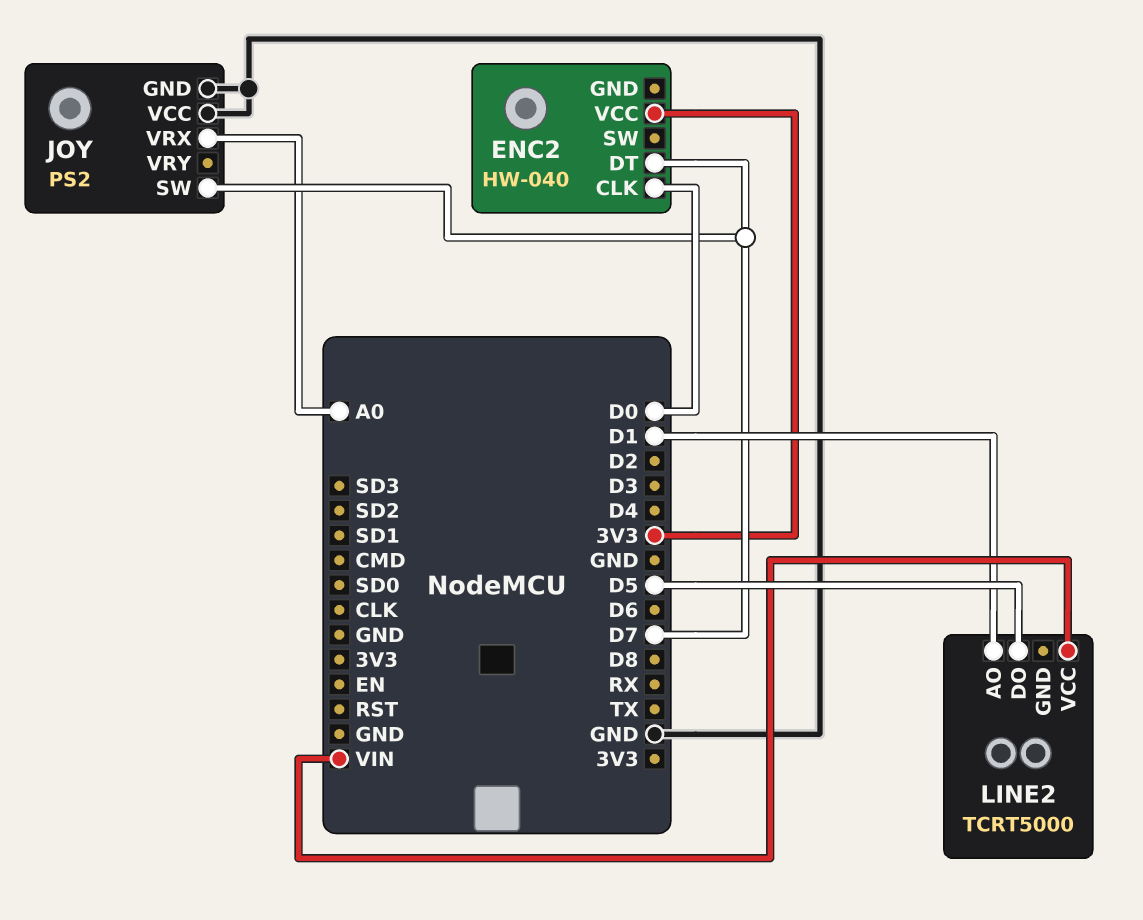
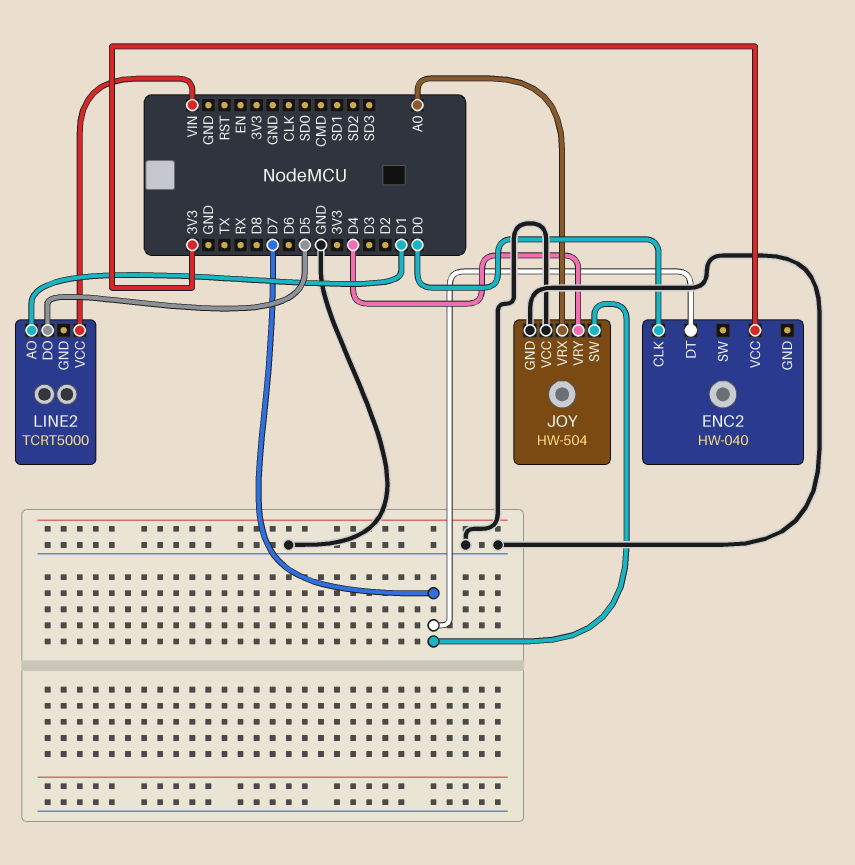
JOY: PS2 -> HW-504
JOY pin VRY: none -> D4

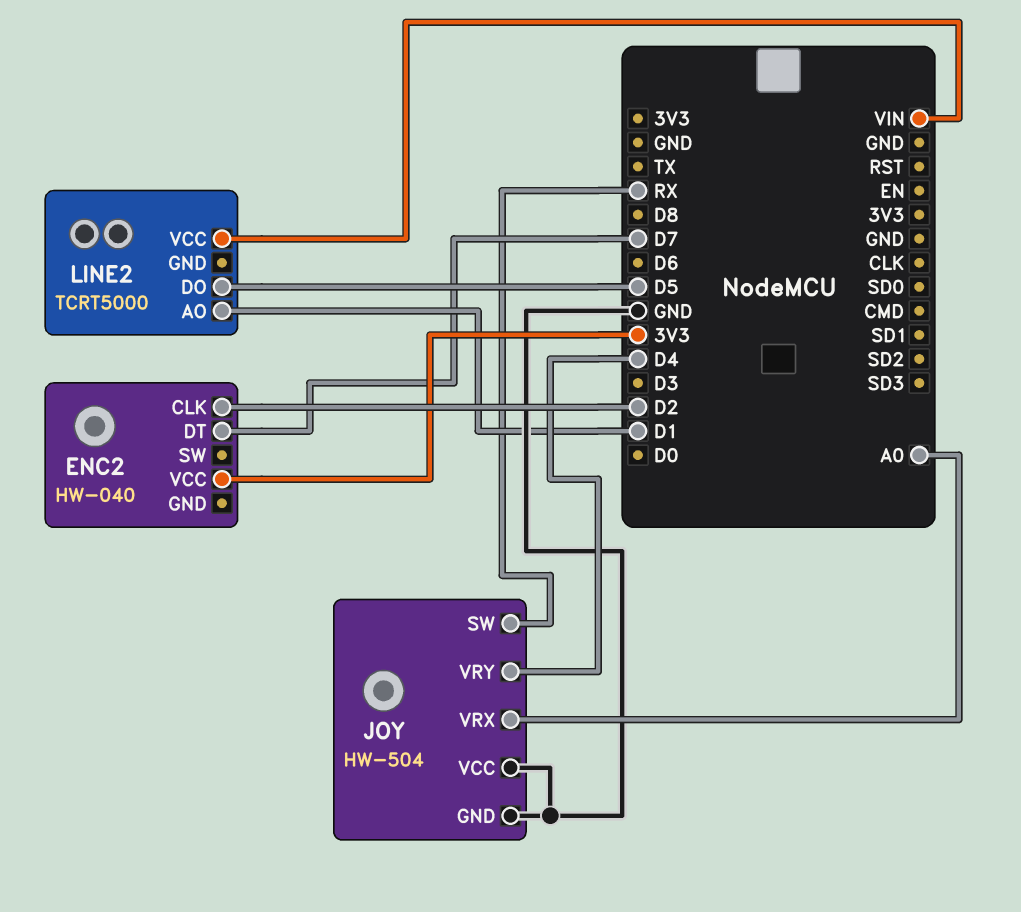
ENC2 pin CLK: D0 -> D2
JOY pin SW: D7 -> RX

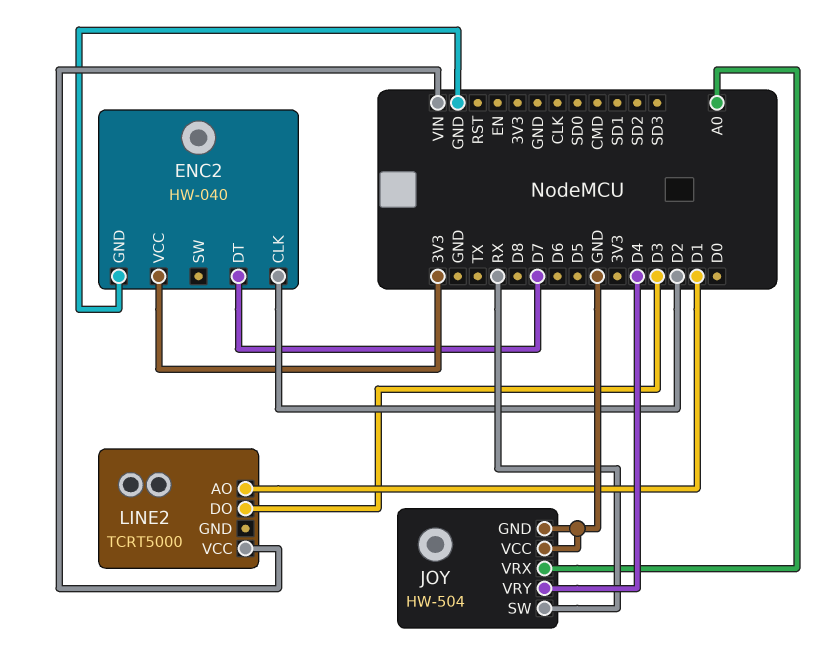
ENC2 pin GND: none -> GND
LINE2 pin DO: D5 -> D3

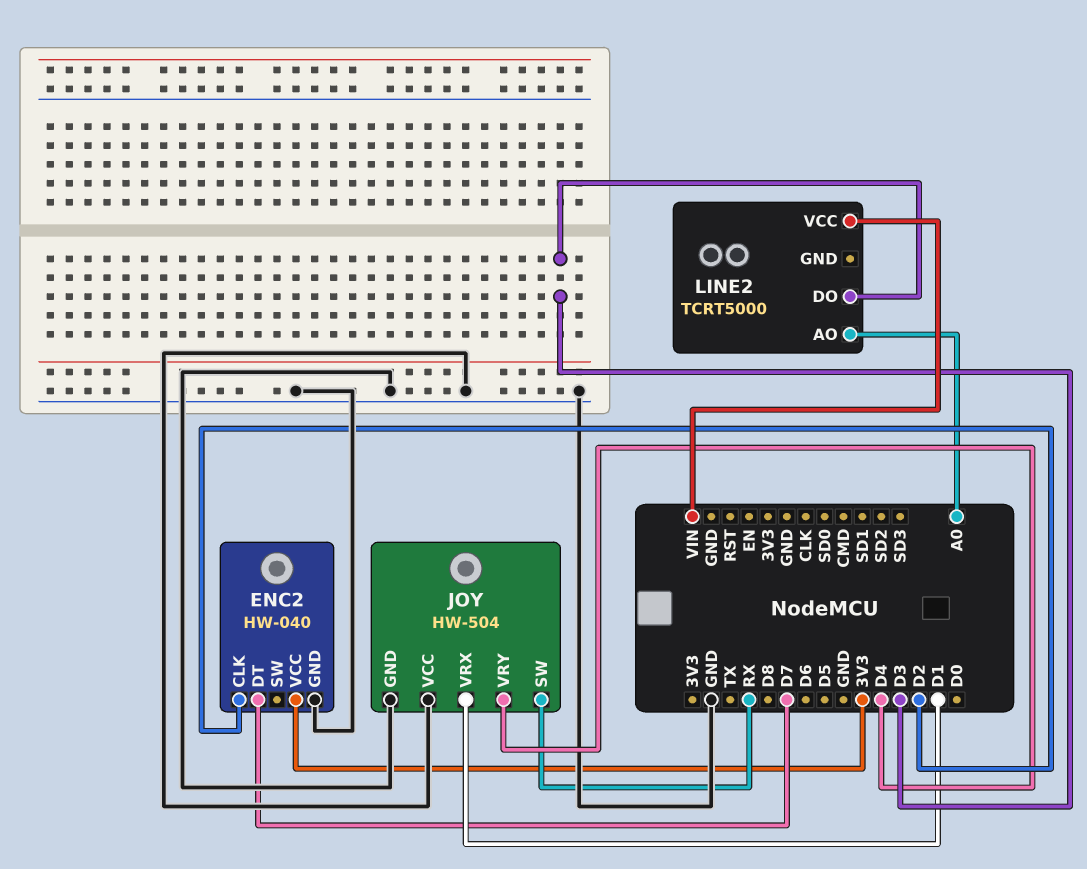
JOY pin VRX: A0 -> D1
LINE2 pin AO: D1 -> A0

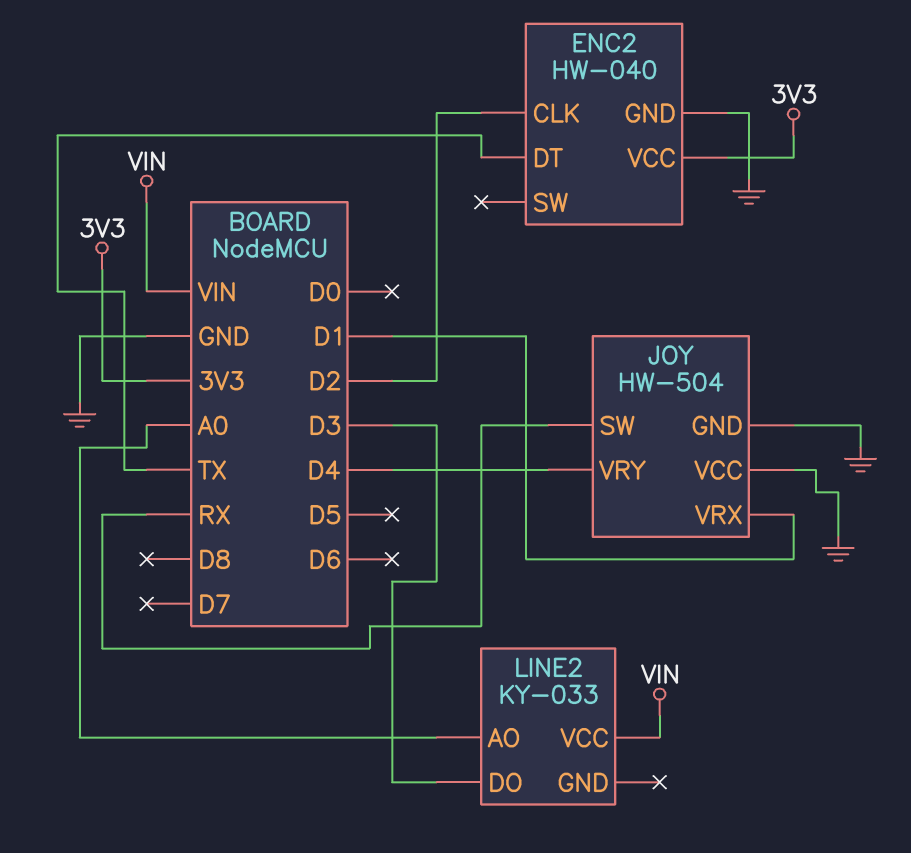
ENC2 pin DT: D7 -> TX
LINE2: TCRT5000 -> KY-033

